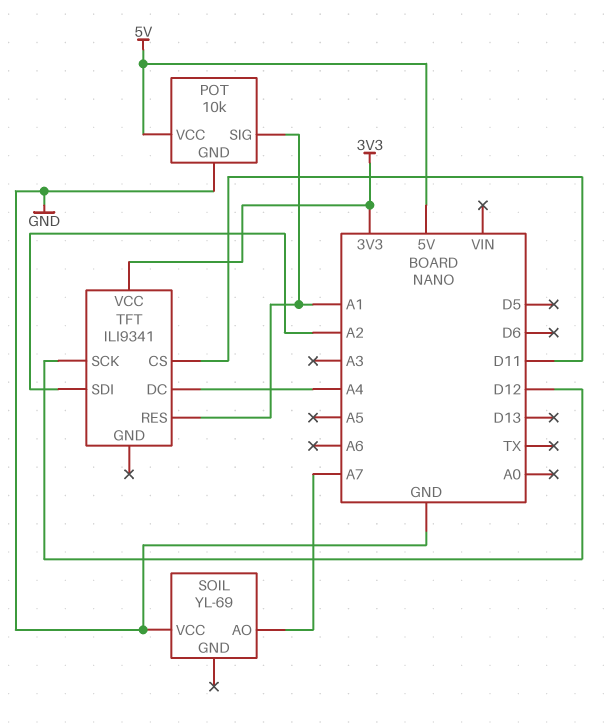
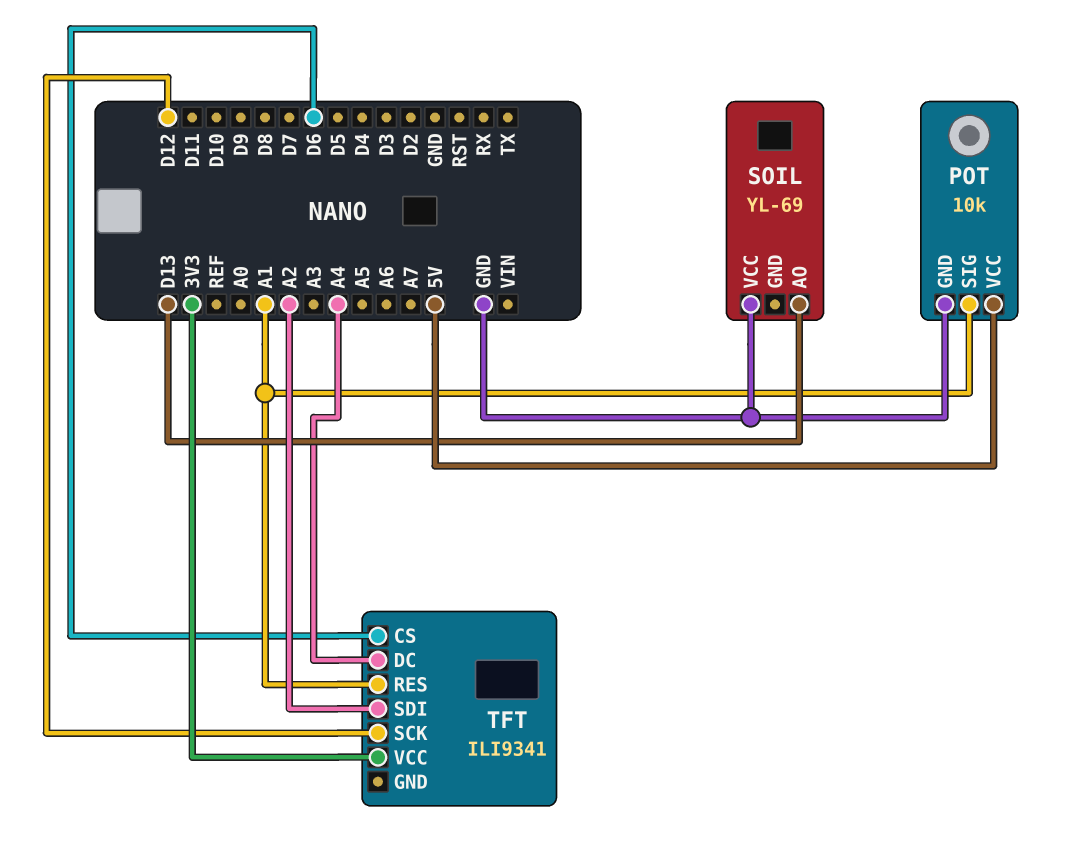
SOIL pin AO: A7 -> D13
TFT pin CS: D11 -> D6

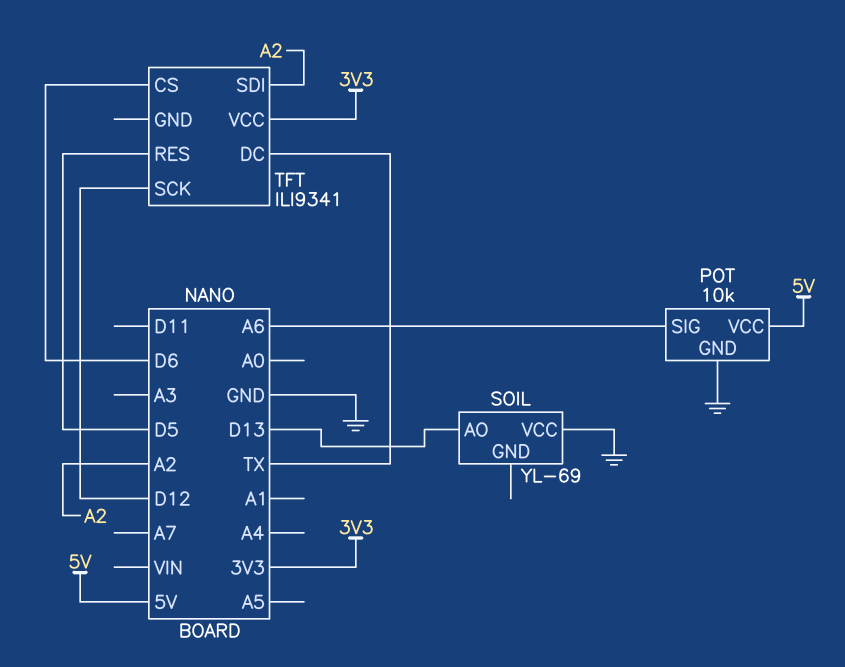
POT pin SIG: A1 -> A6
TFT pin DC: A4 -> TX
TFT pin RES: A1 -> D5

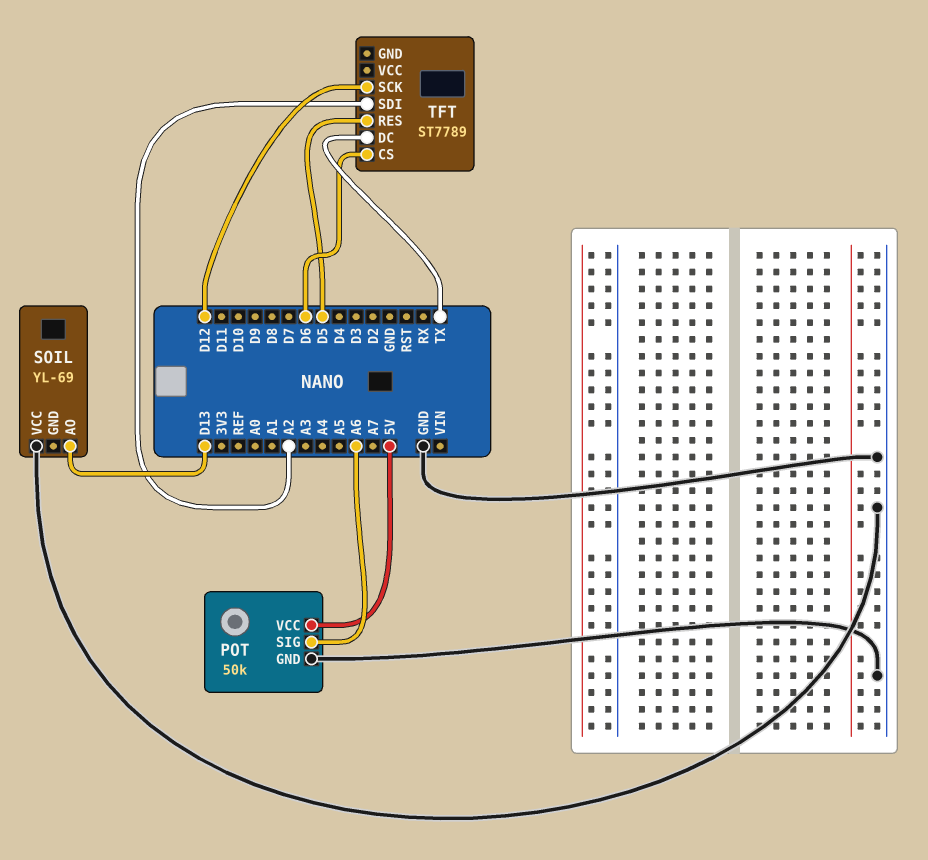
POT: 10k -> 50k
TFT: ILI9341 -> ST7789
TFT pin VCC: 3V3 -> none

